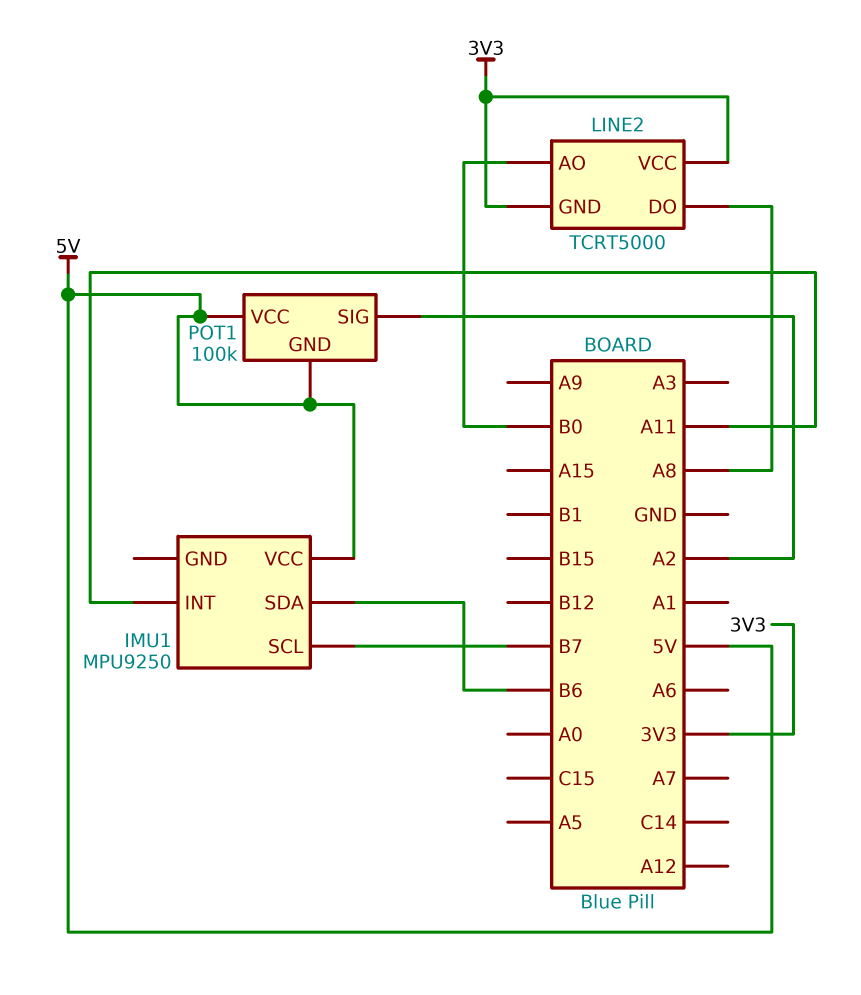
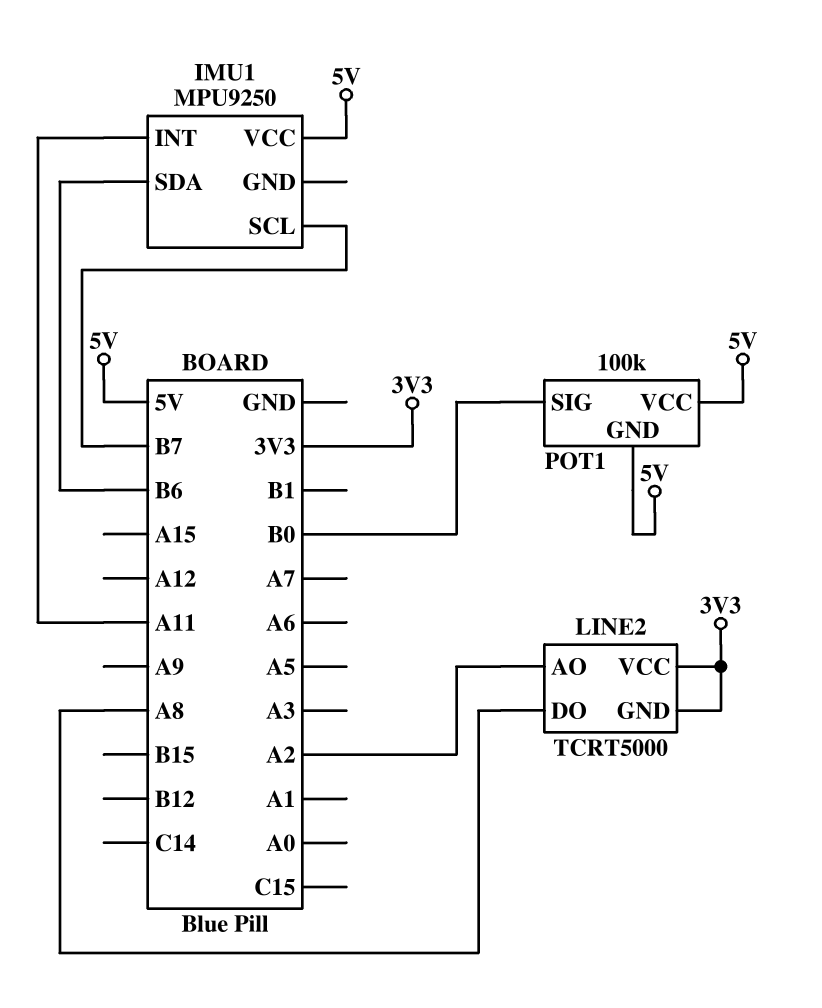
LINE2 pin AO: B0 -> A2
POT1 pin SIG: A2 -> B0

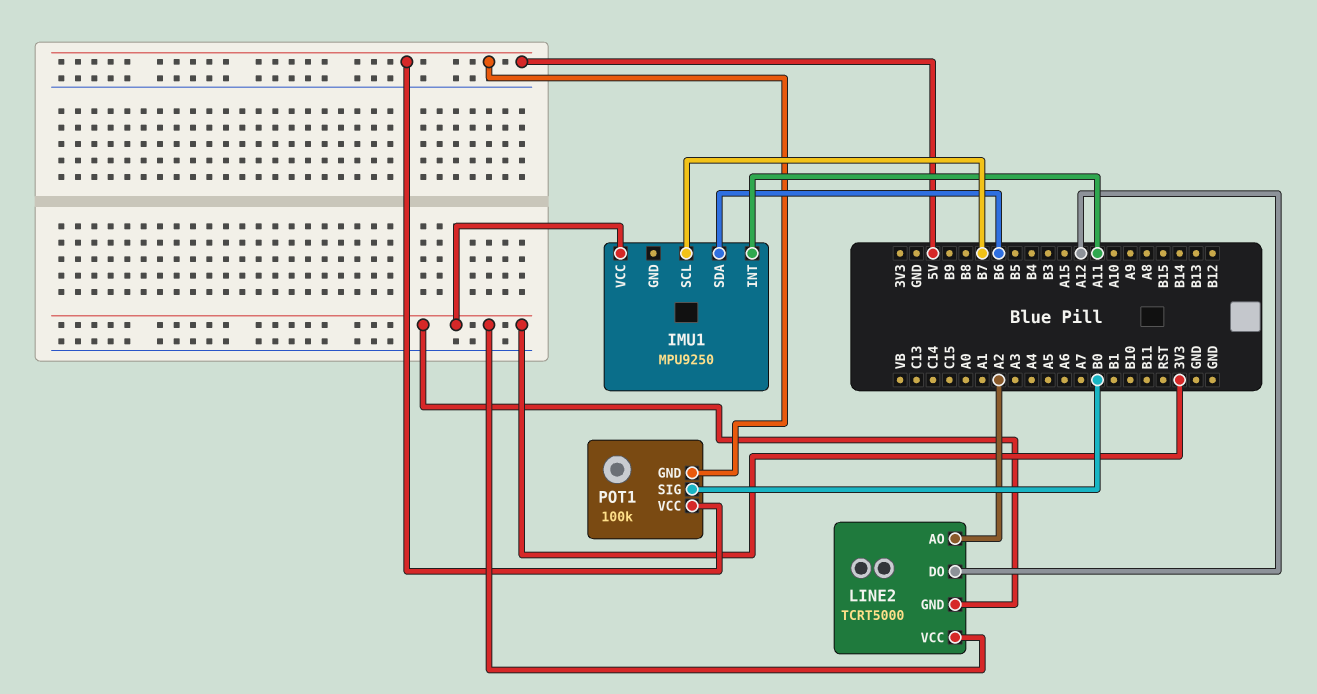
IMU1 pin VCC: 5V -> 3V3
LINE2 pin DO: A8 -> A12

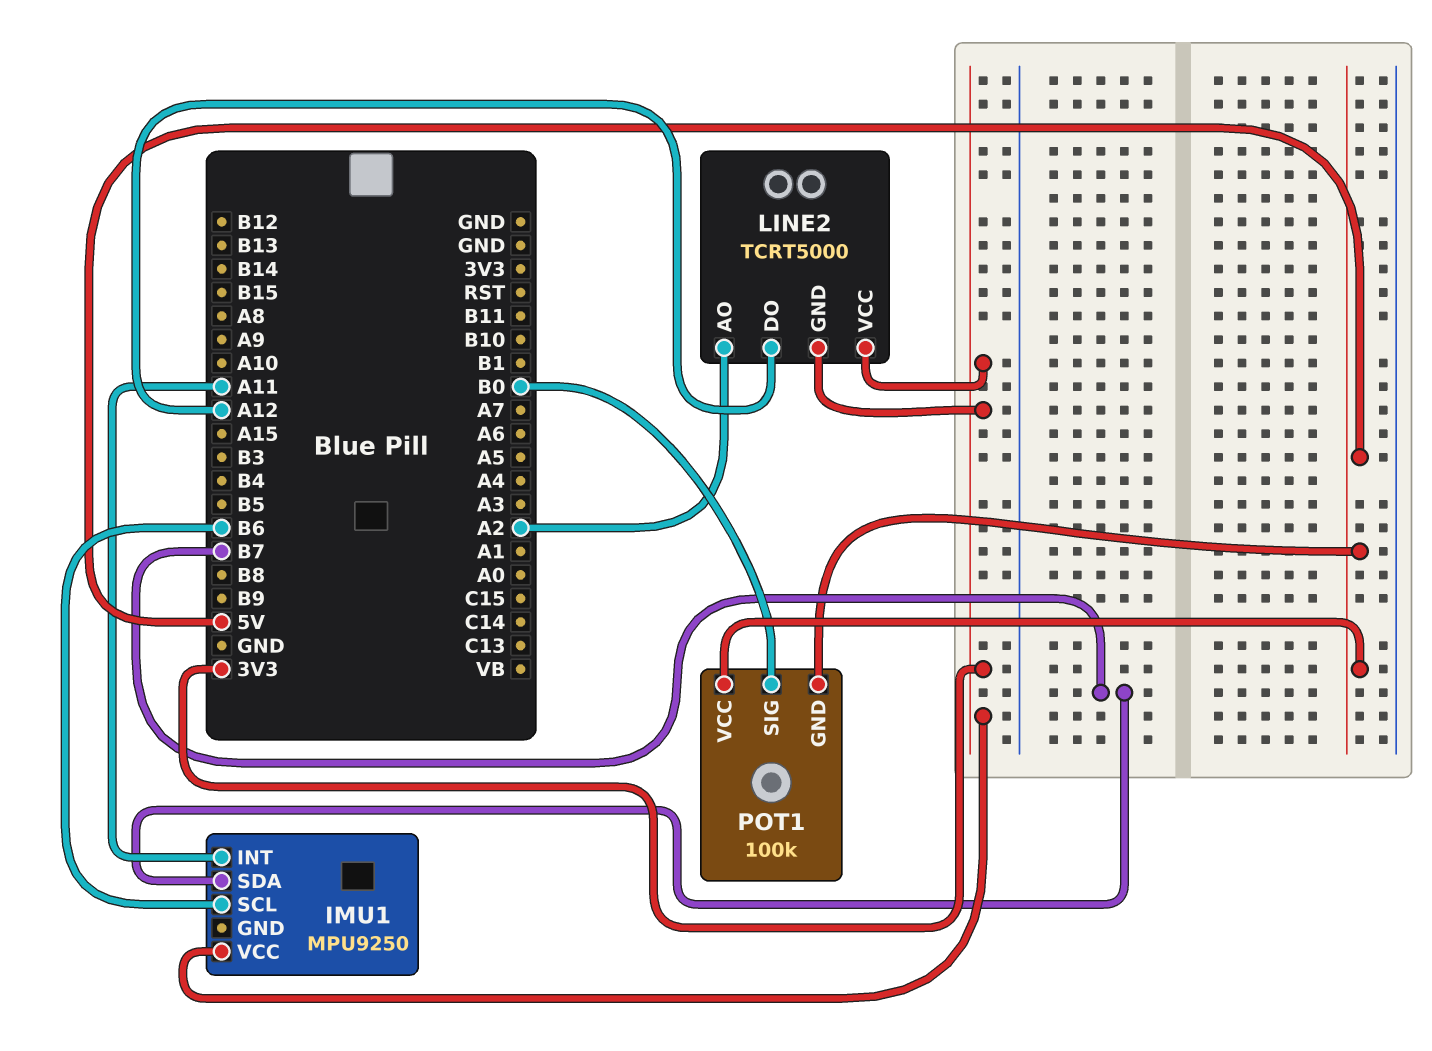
IMU1 pin SCL: B7 -> B6
IMU1 pin SDA: B6 -> B7

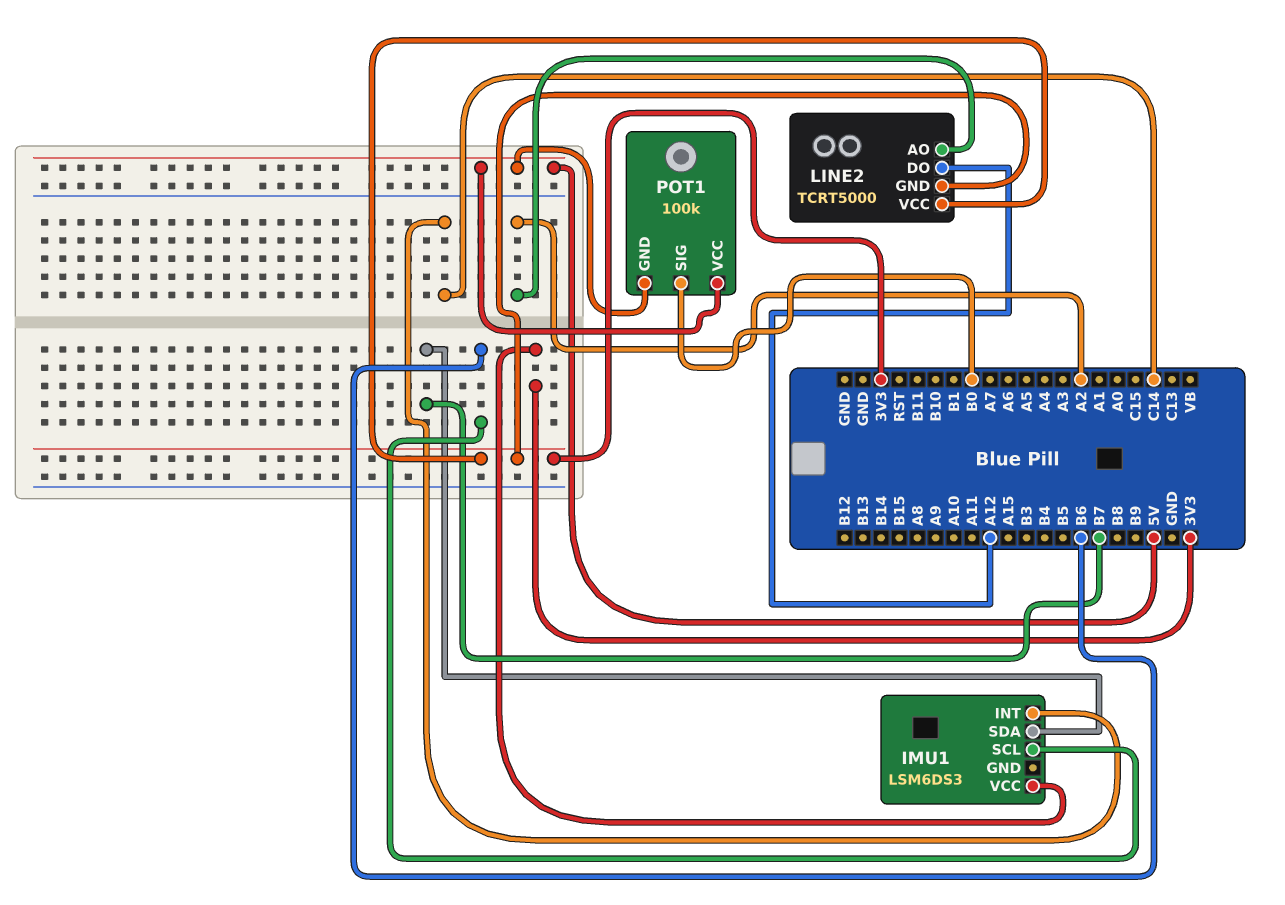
IMU1: MPU9250 -> LSM6DS3
IMU1 pin INT: A11 -> C14

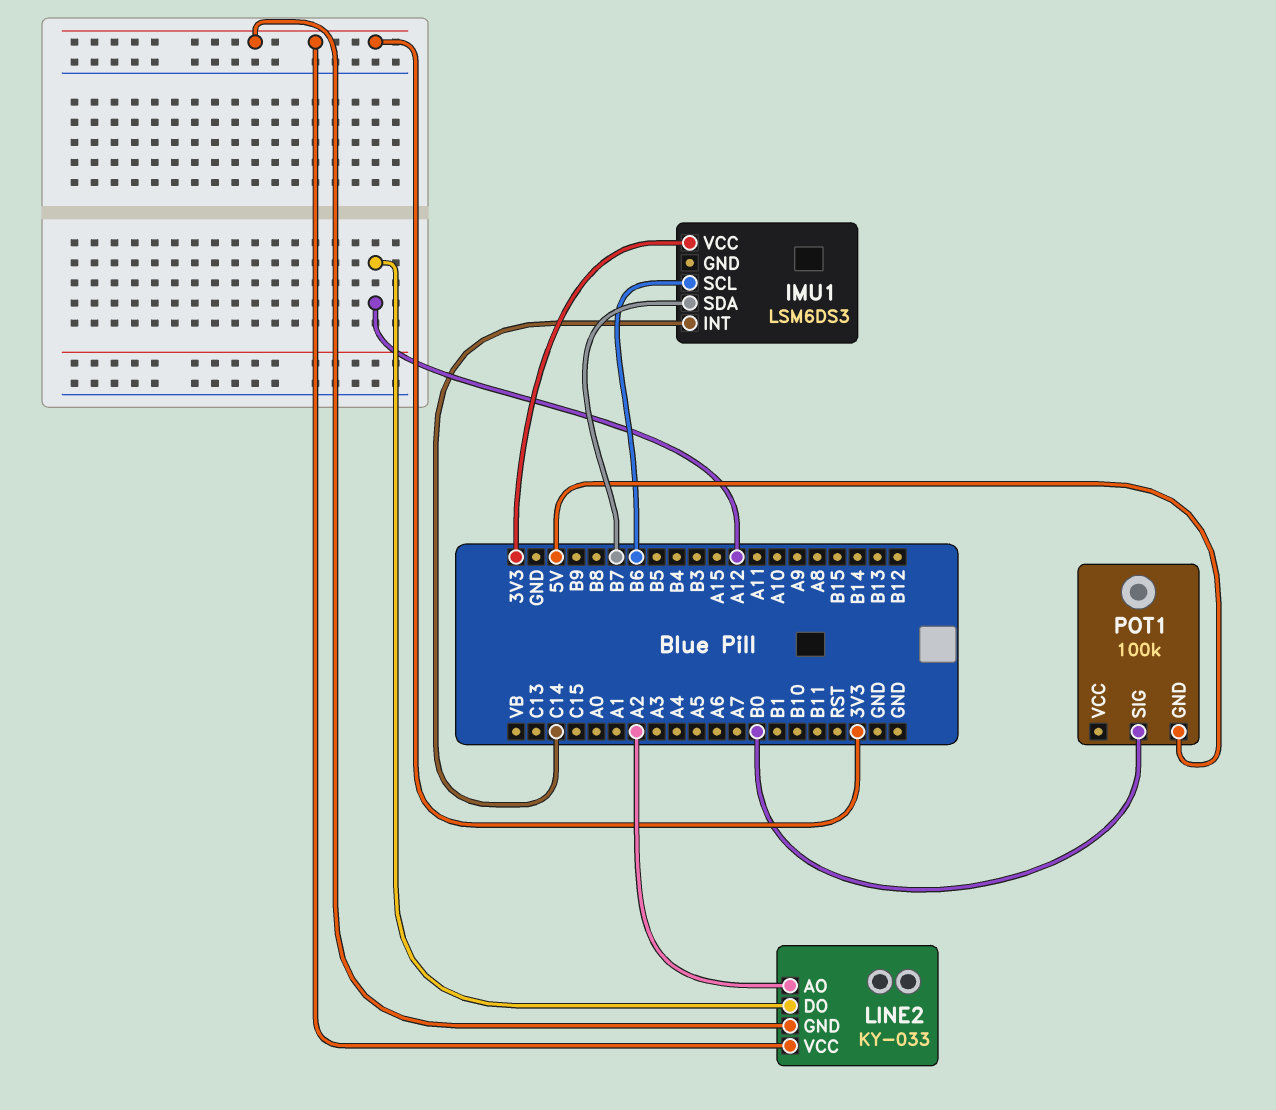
LINE2: TCRT5000 -> KY-033
POT1 pin VCC: 5V -> none

